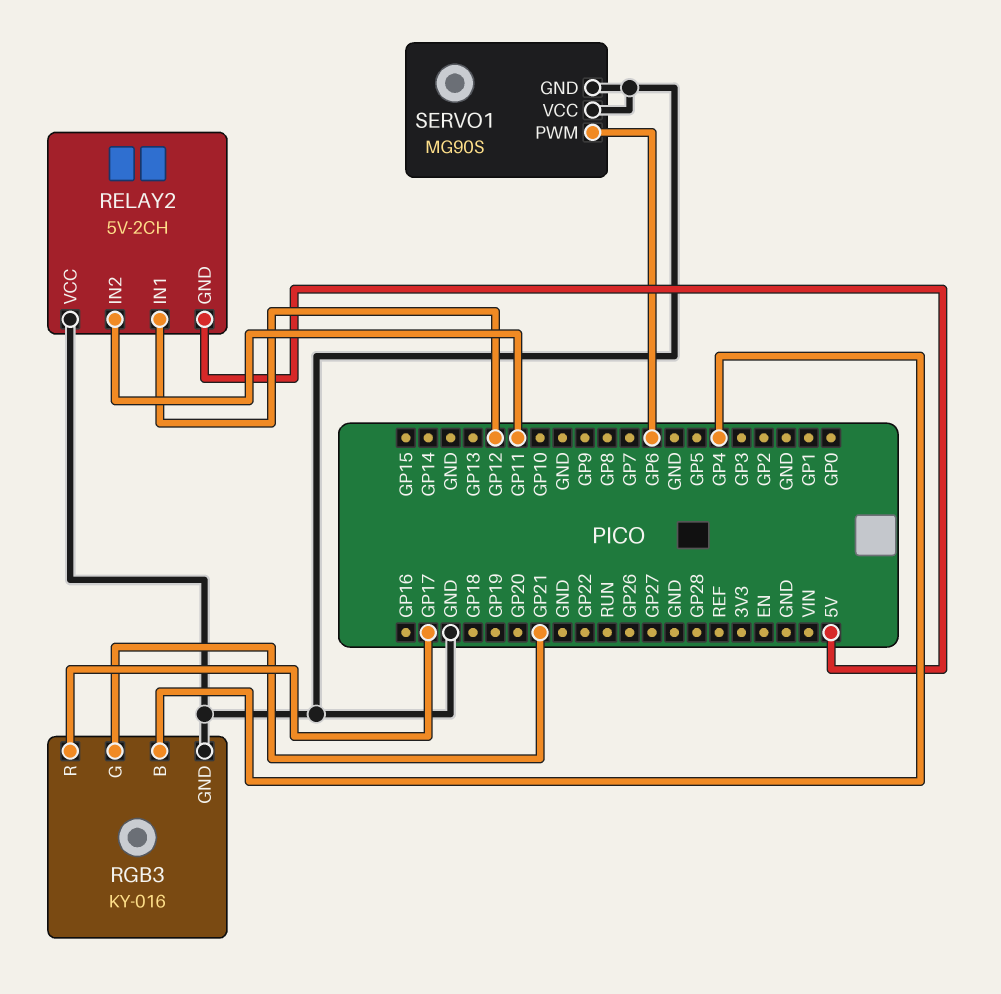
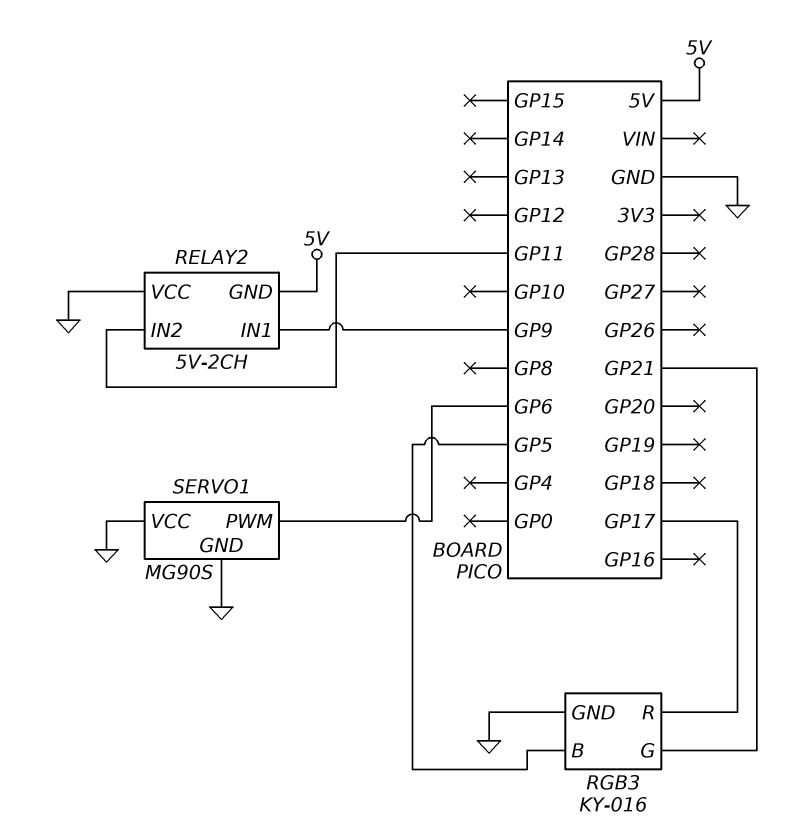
RELAY2 pin IN1: GP12 -> GP9
RGB3 pin B: GP4 -> GP5

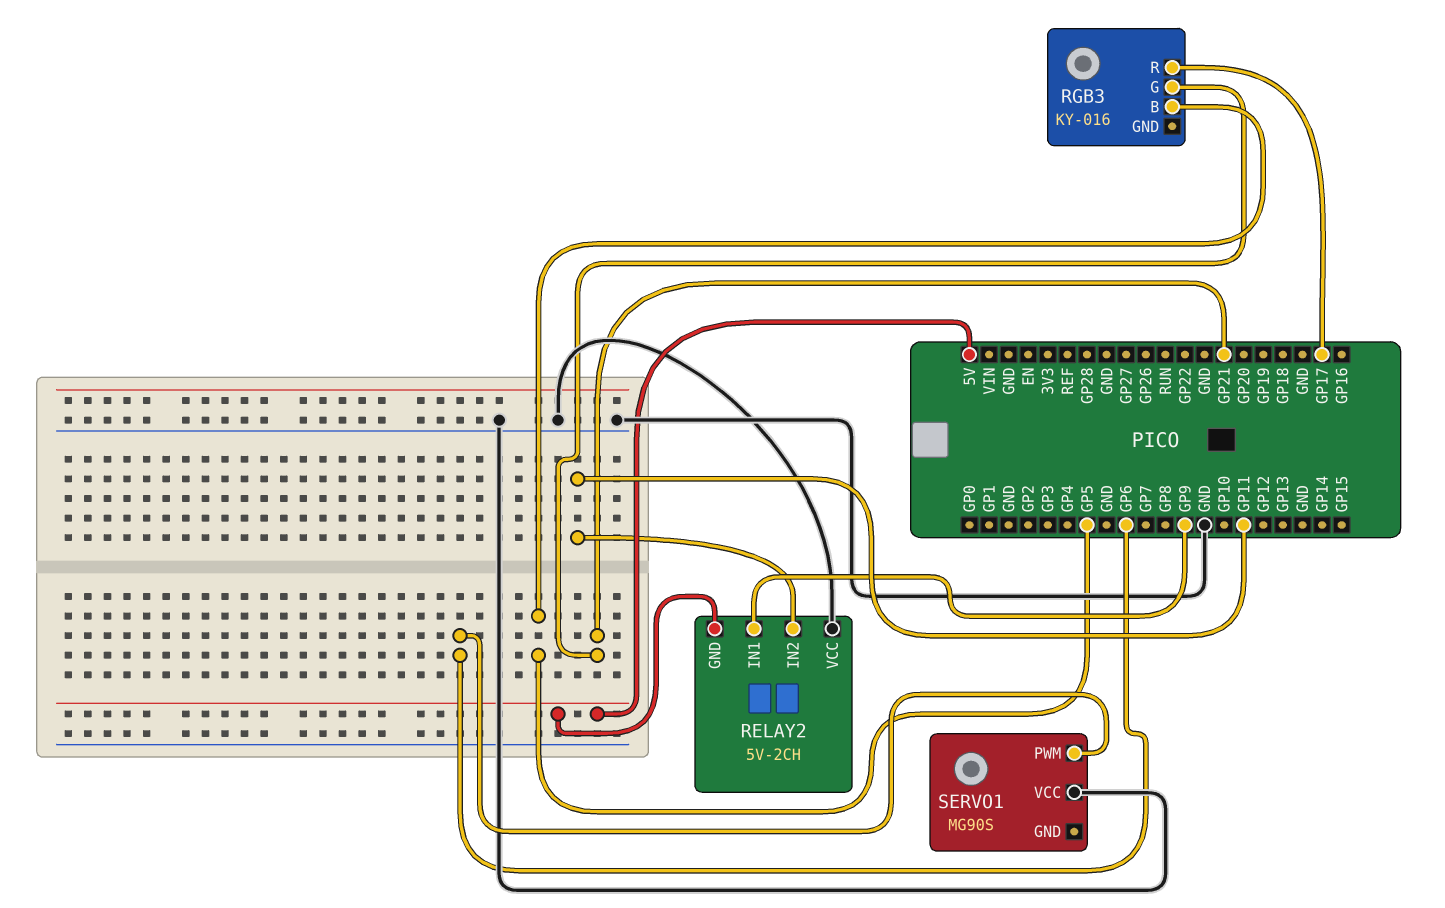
RGB3 pin GND: GND -> none
SERVO1 pin GND: GND -> none

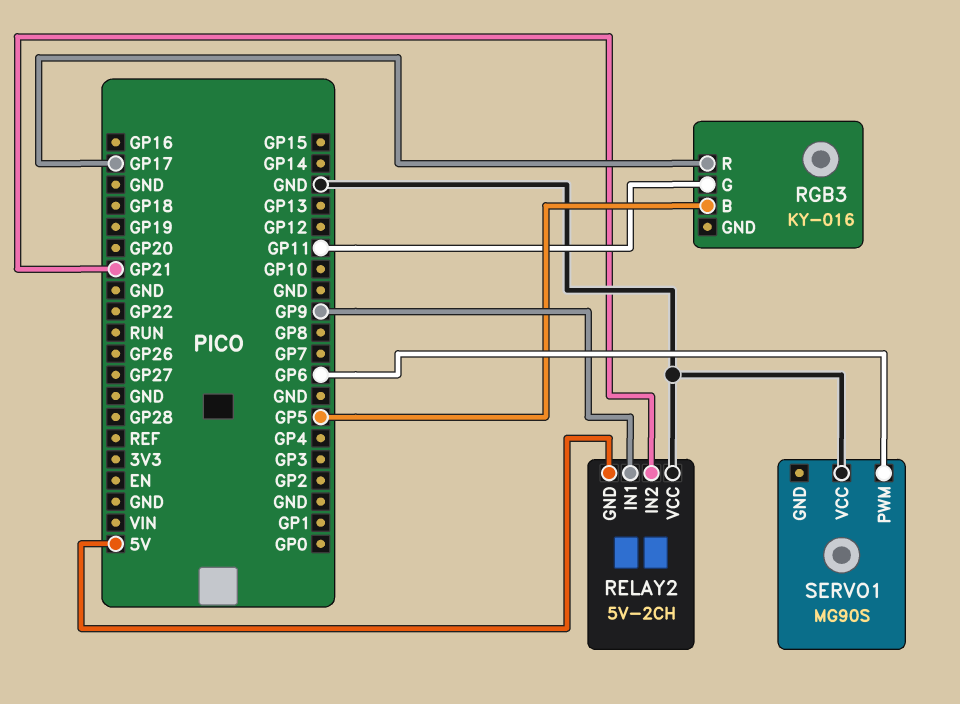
RELAY2 pin IN2: GP11 -> GP21
RGB3 pin G: GP21 -> GP11

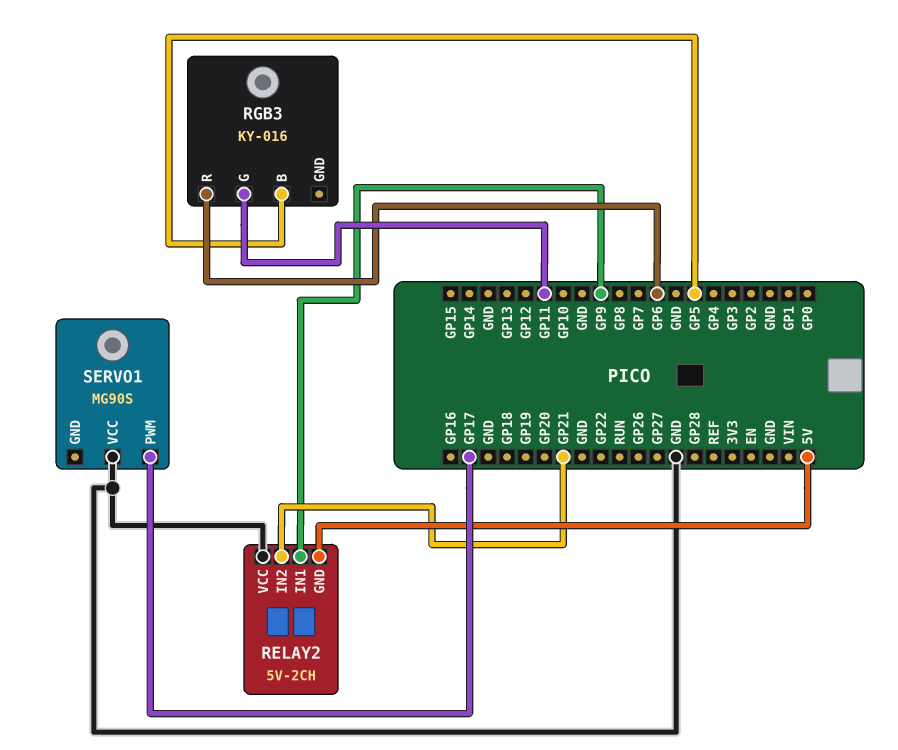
RGB3 pin R: GP17 -> GP6
SERVO1 pin PWM: GP6 -> GP17

